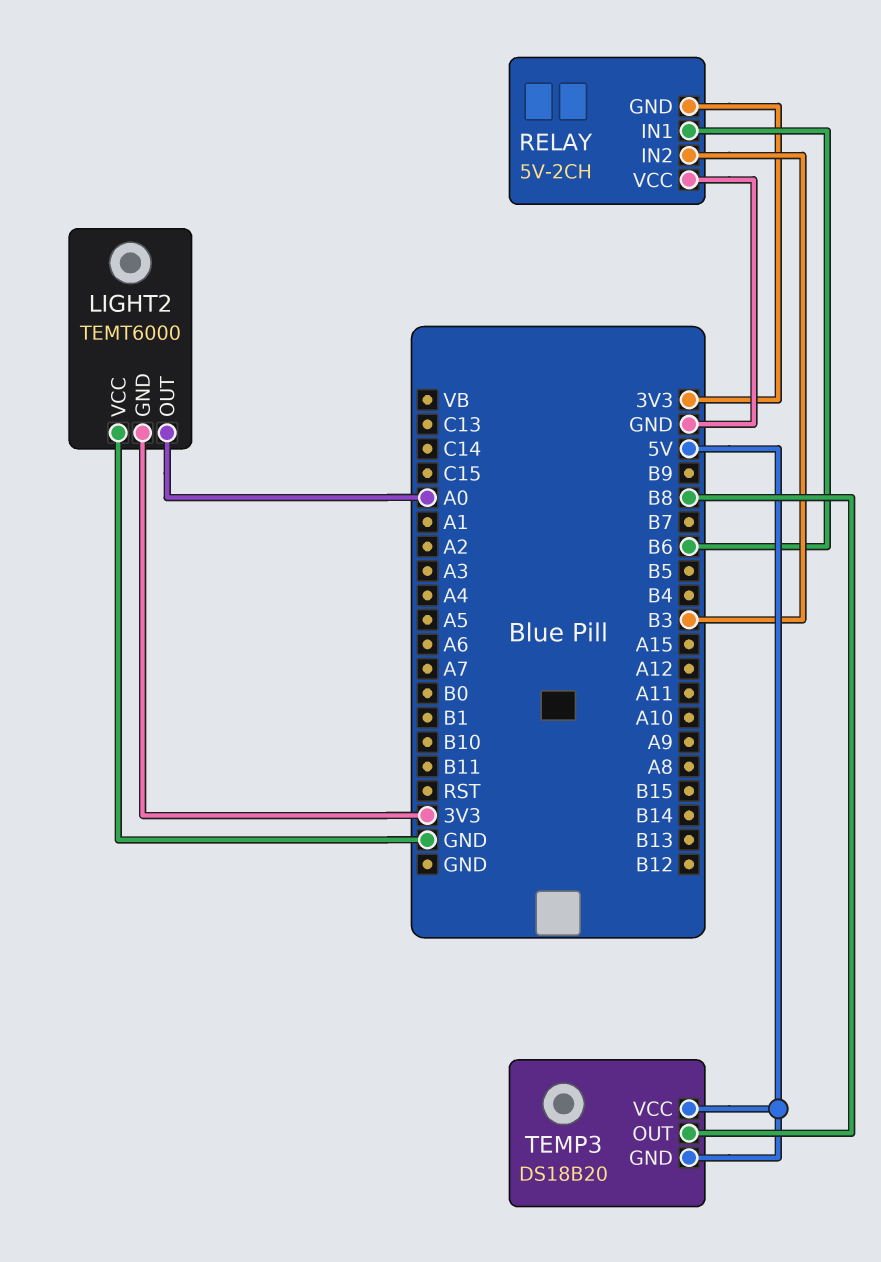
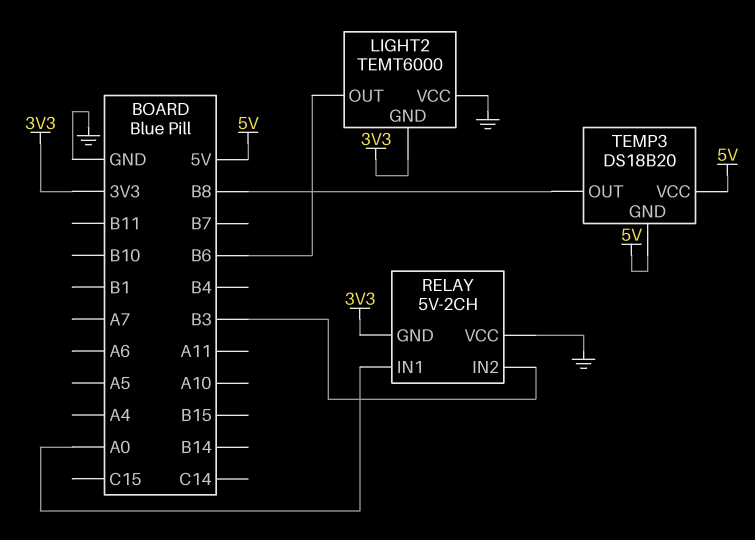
LIGHT2 pin OUT: A0 -> B6
RELAY pin IN1: B6 -> A0

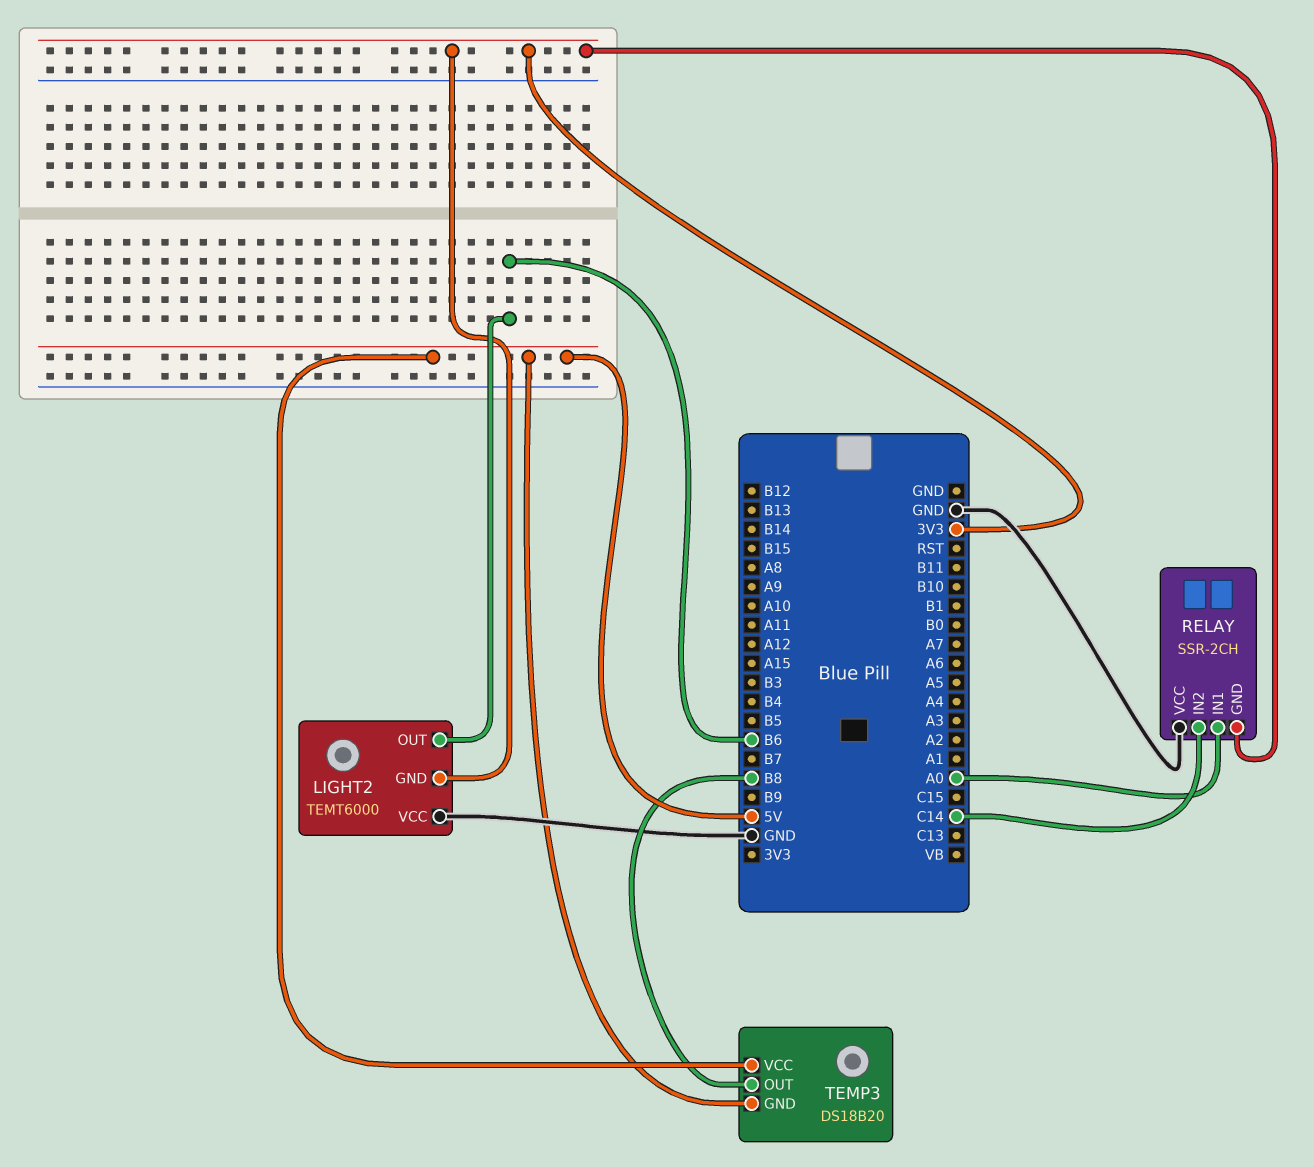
RELAY: 5V-2CH -> SSR-2CH
RELAY pin IN2: B3 -> C14

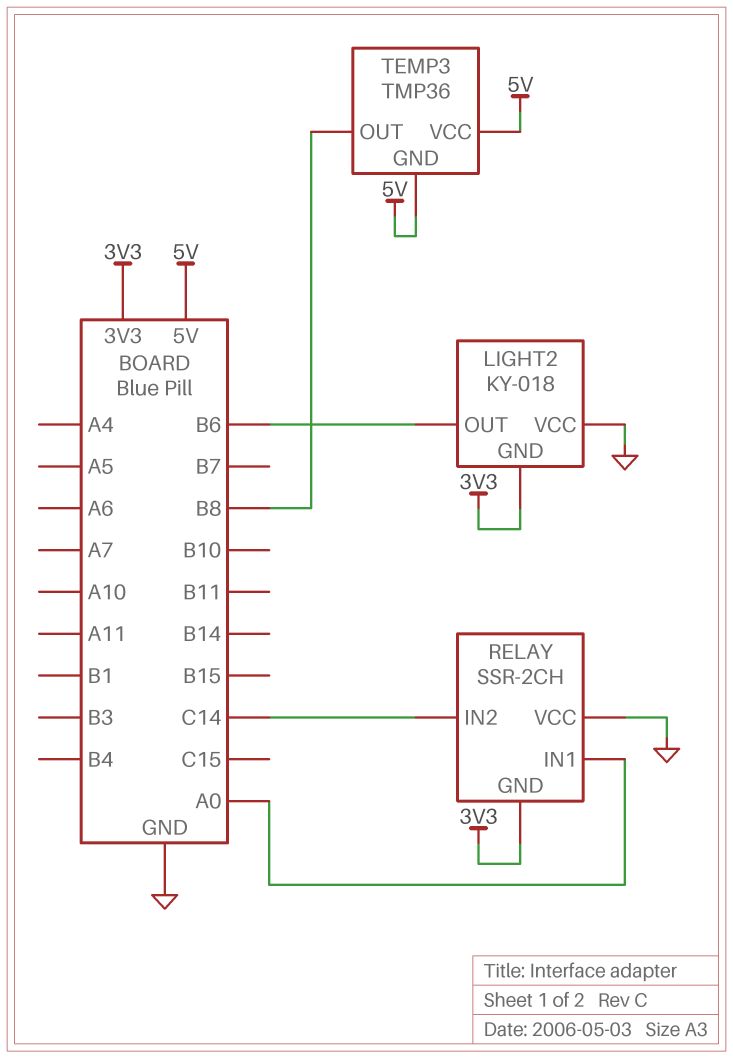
LIGHT2: TEMT6000 -> KY-018
TEMP3: DS18B20 -> TMP36

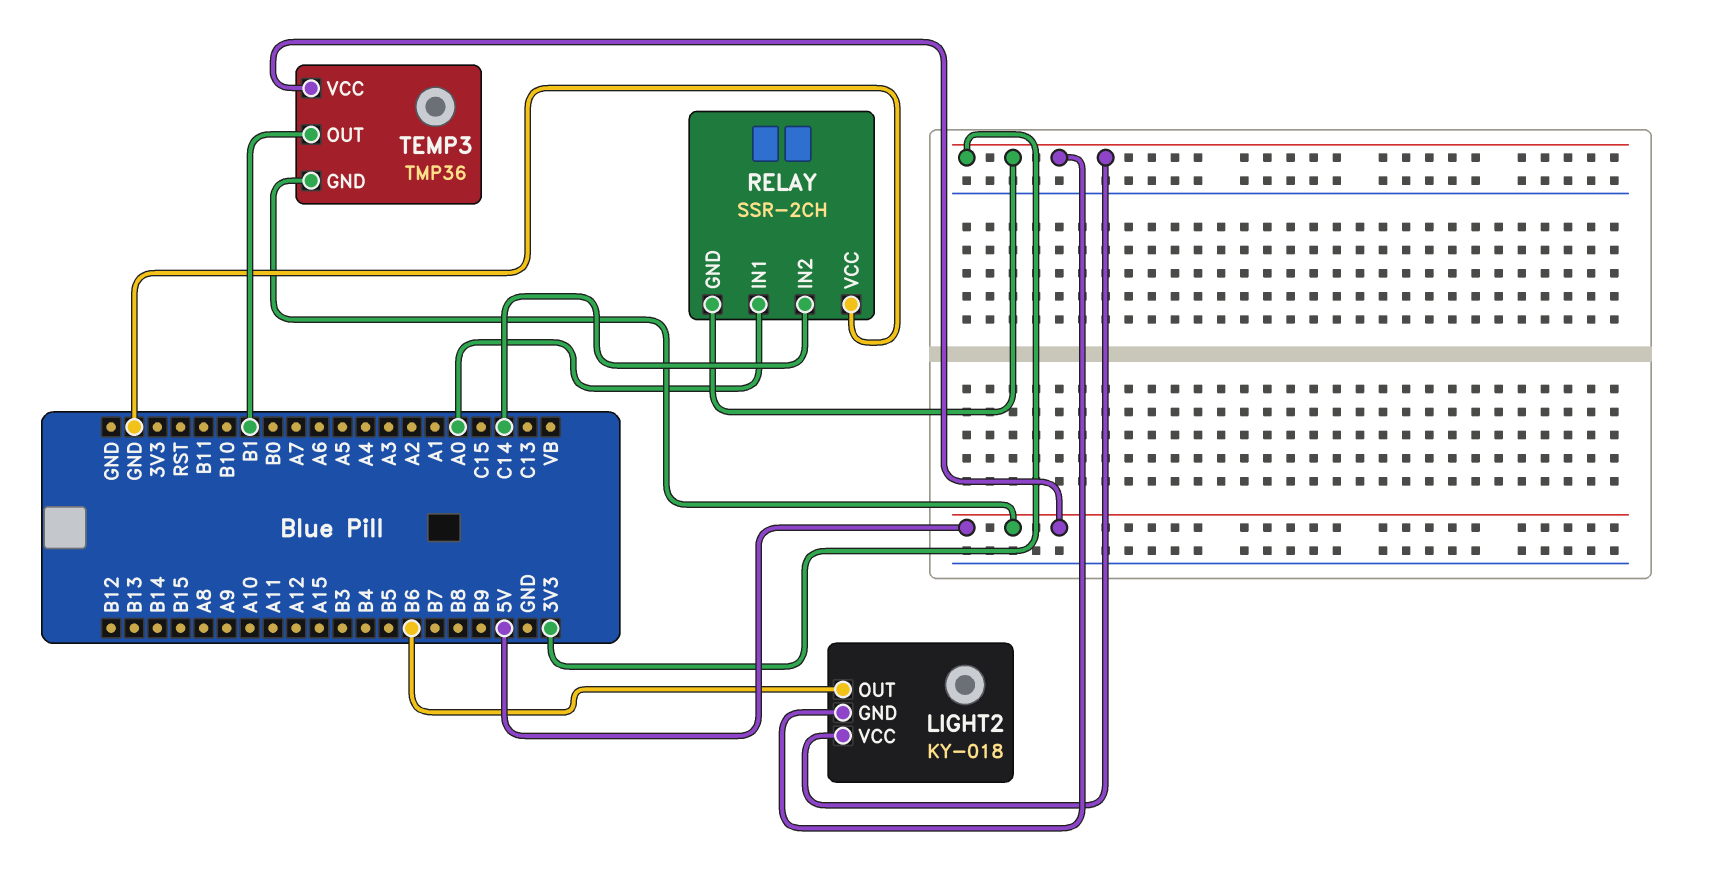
LIGHT2 pin VCC: GND -> 3V3
TEMP3 pin OUT: B8 -> B1

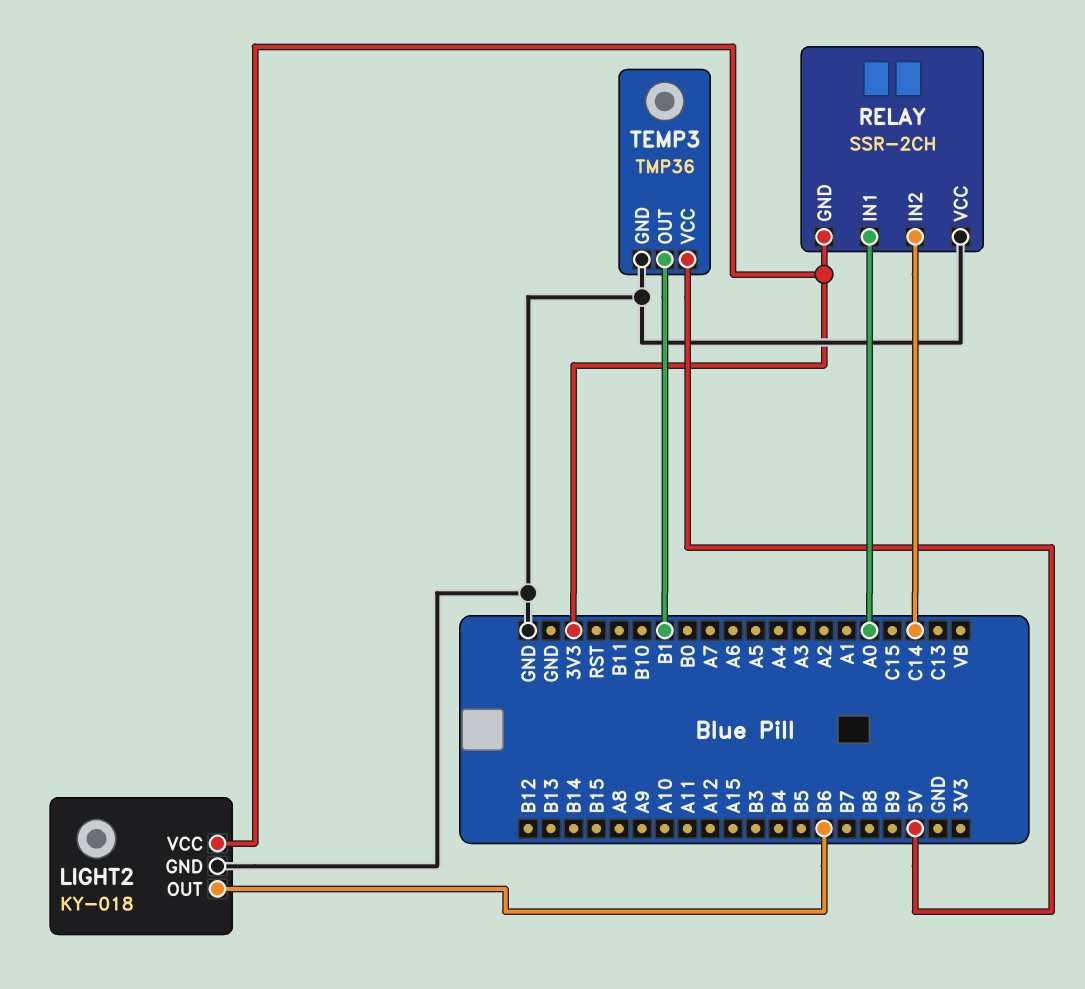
LIGHT2 pin GND: 3V3 -> GND
TEMP3 pin GND: 5V -> GND

